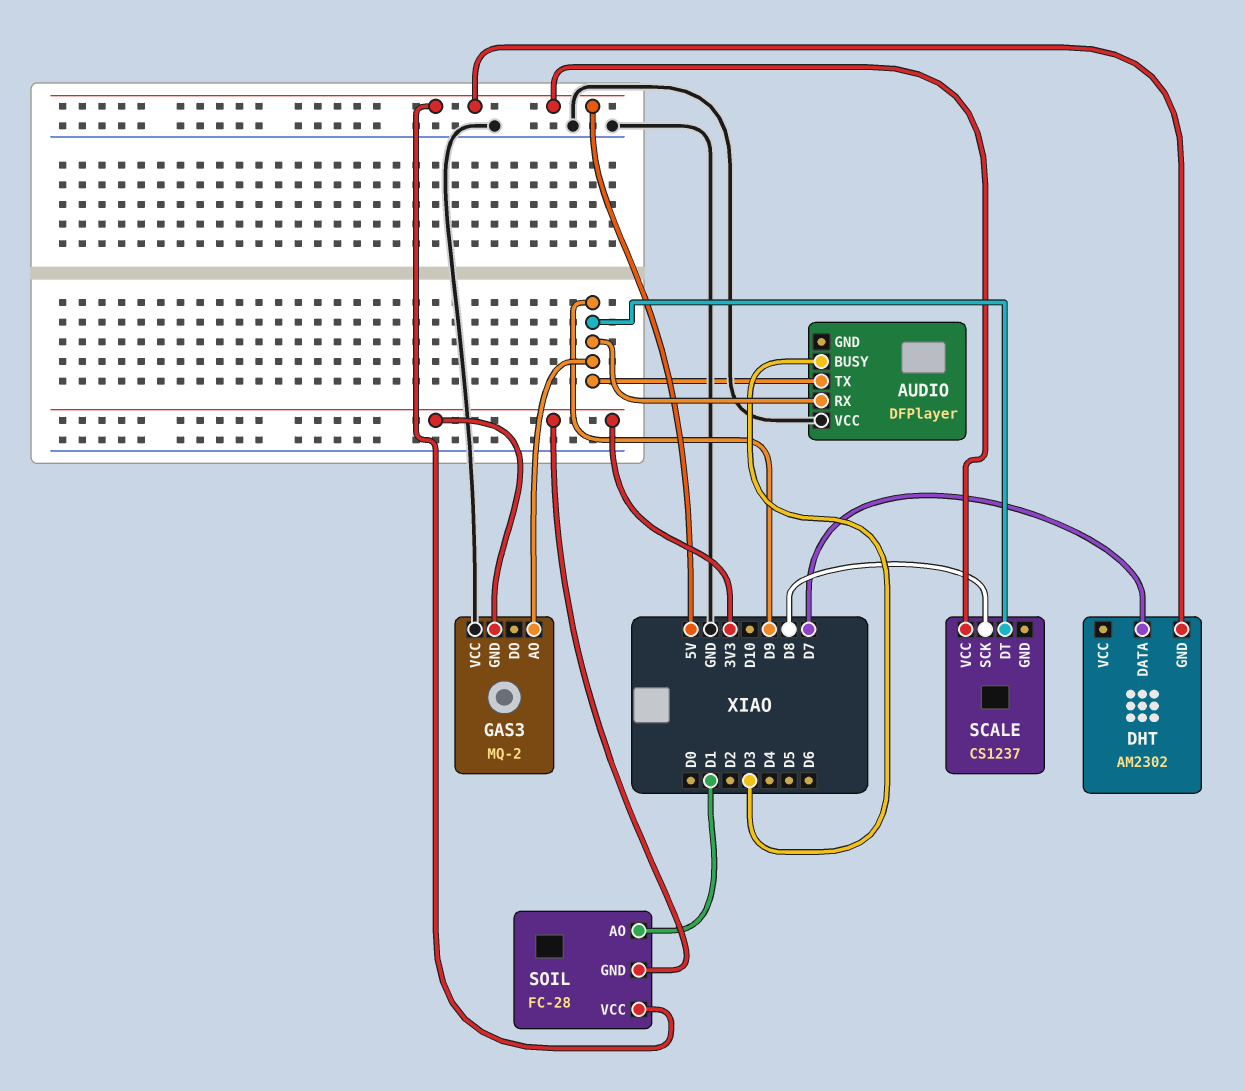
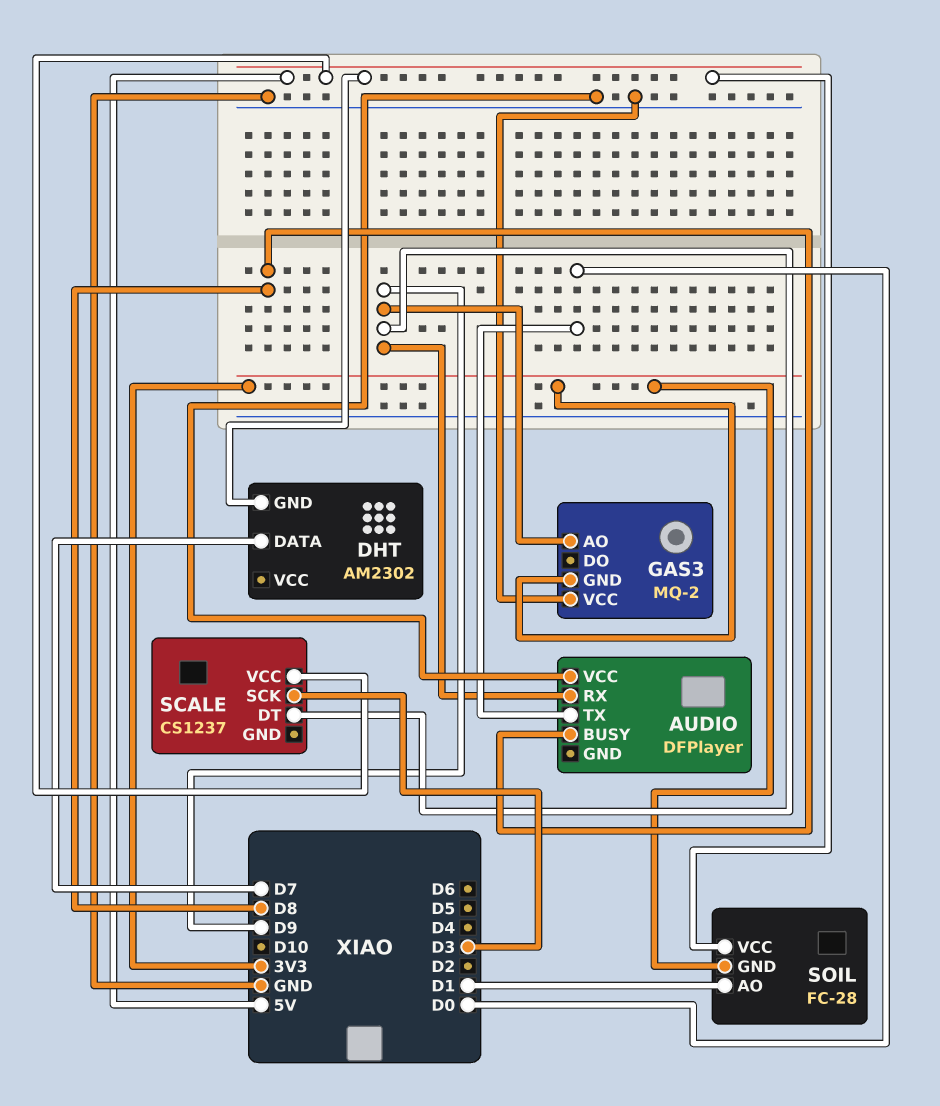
AUDIO pin BUSY: D3 -> D8
AUDIO pin TX: D9 -> D0
SCALE pin SCK: D8 -> D3

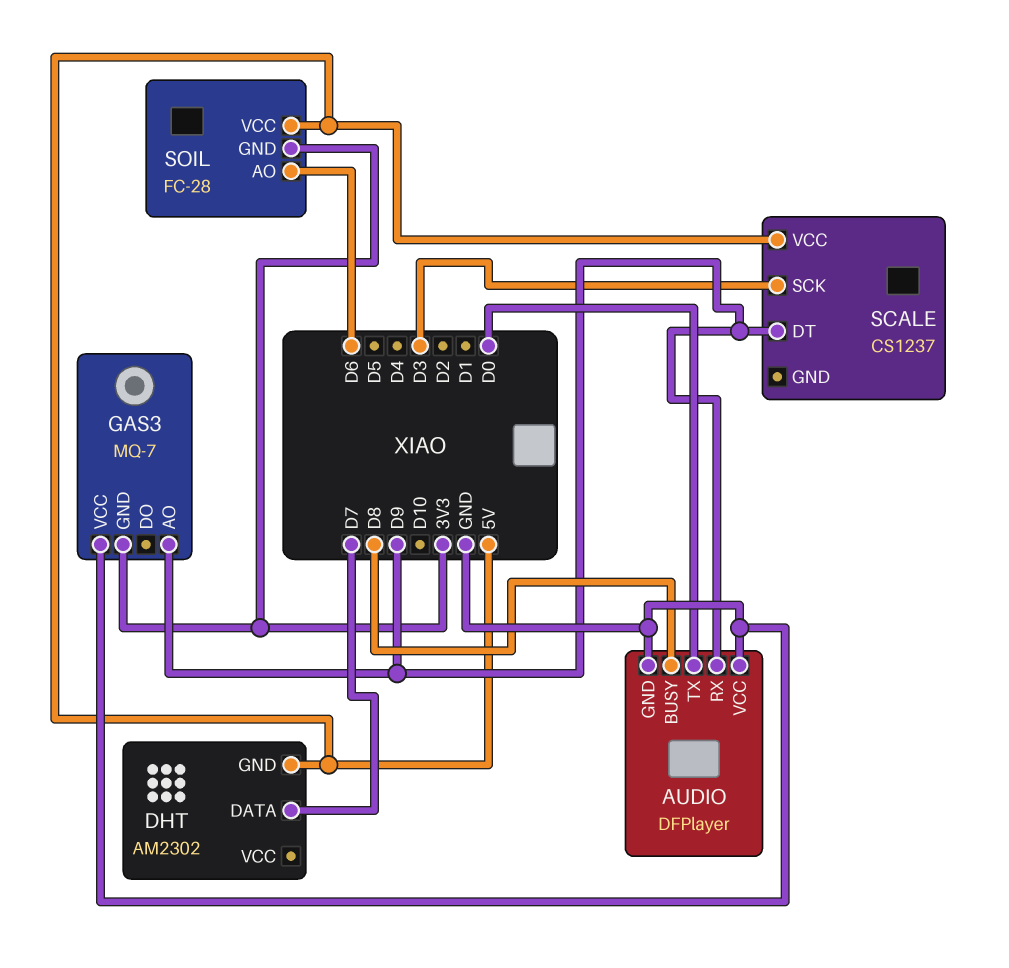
AUDIO pin GND: none -> GND
GAS3: MQ-2 -> MQ-7
SOIL pin AO: D1 -> D6

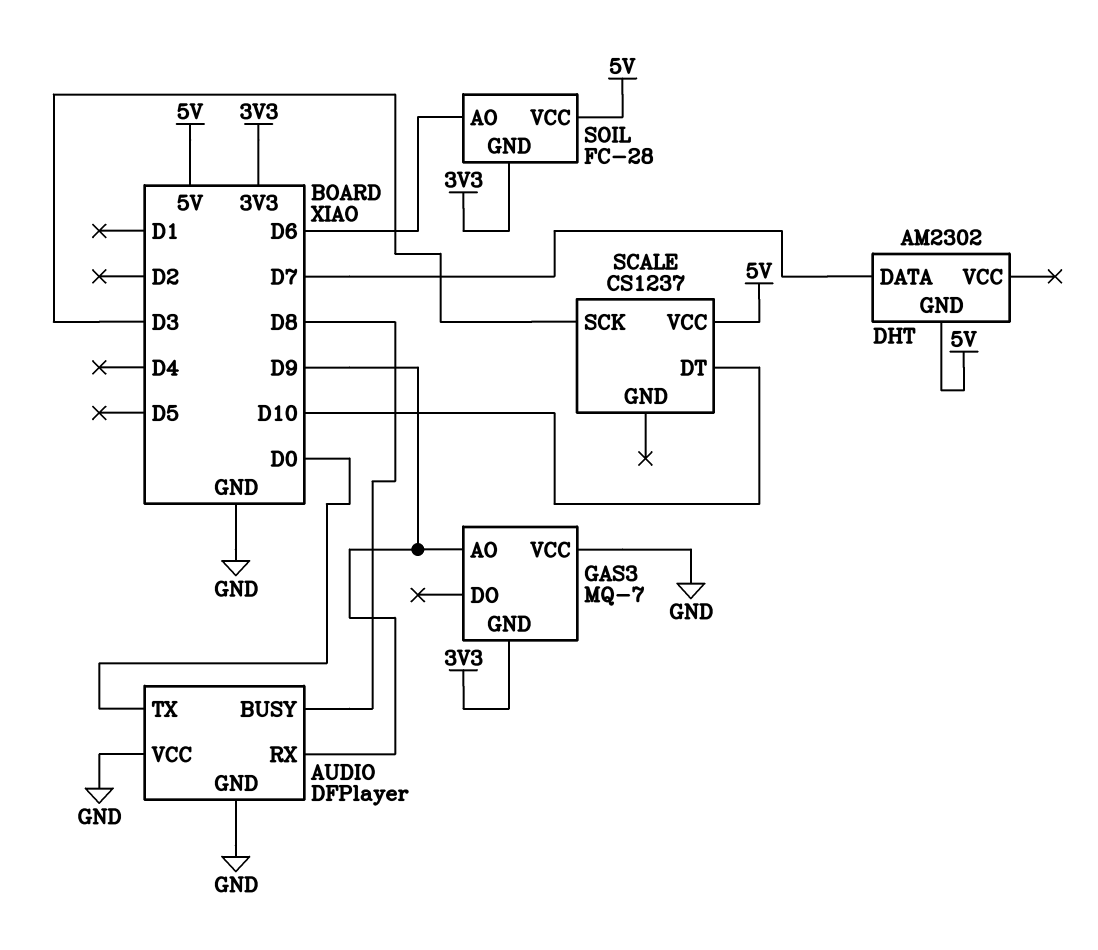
SCALE pin DT: D9 -> D10

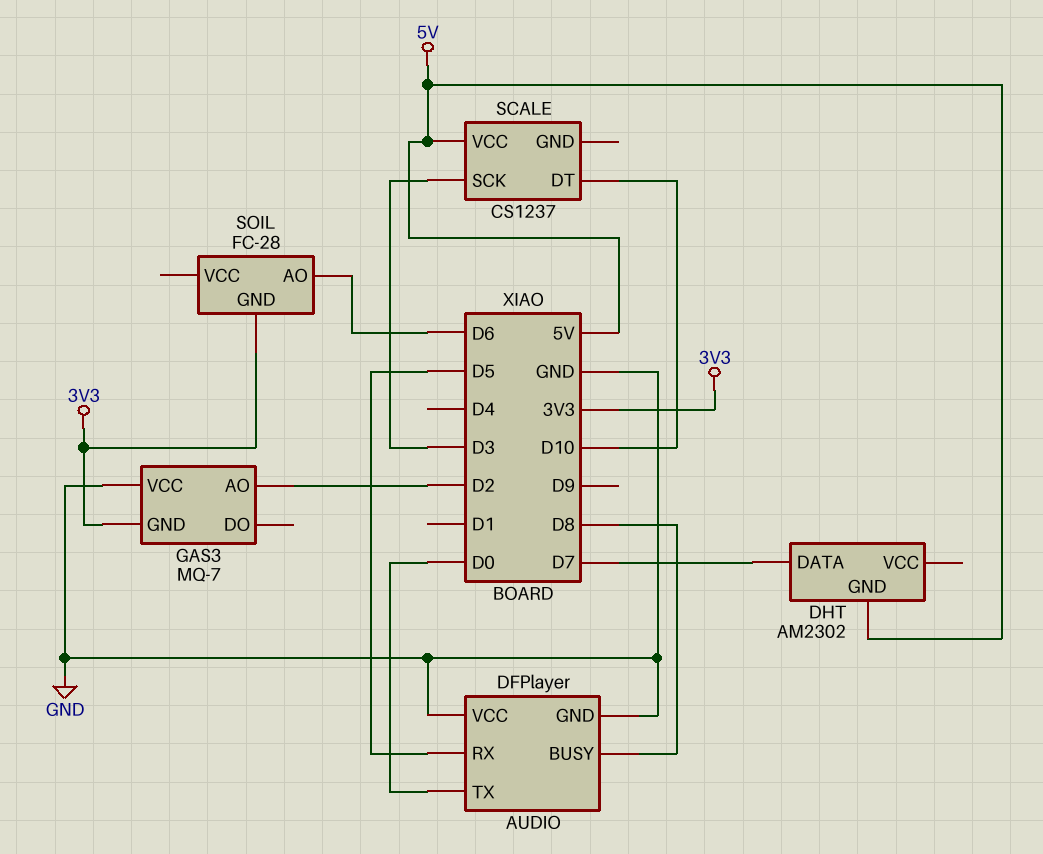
AUDIO pin RX: D9 -> D5
GAS3 pin AO: D9 -> D2
SOIL pin VCC: 5V -> none

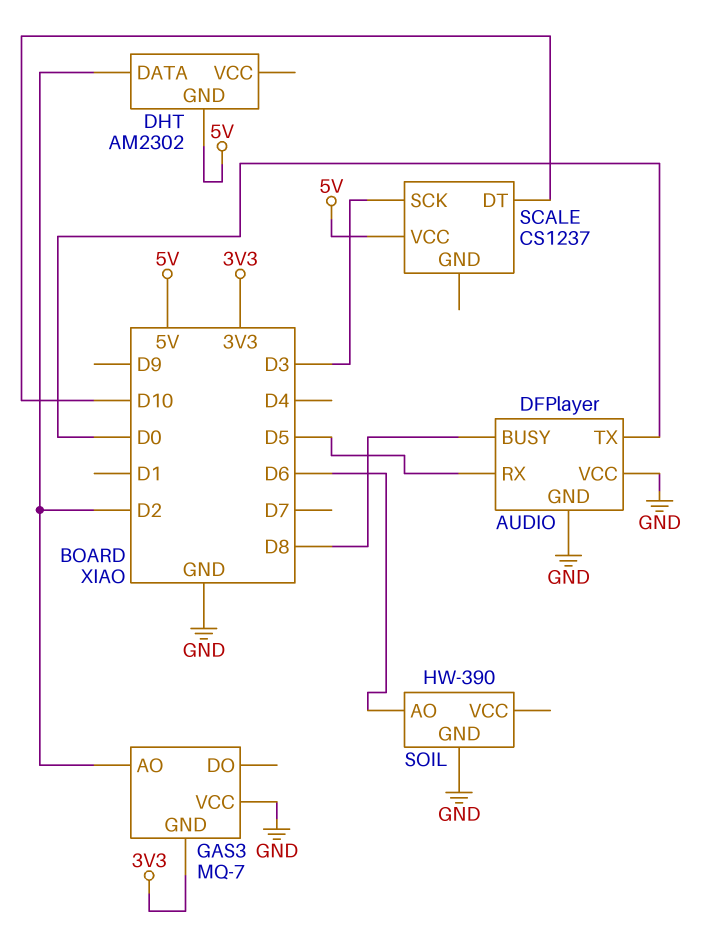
DHT pin DATA: D7 -> D2
SOIL: FC-28 -> HW-390
SOIL pin GND: 3V3 -> GND

